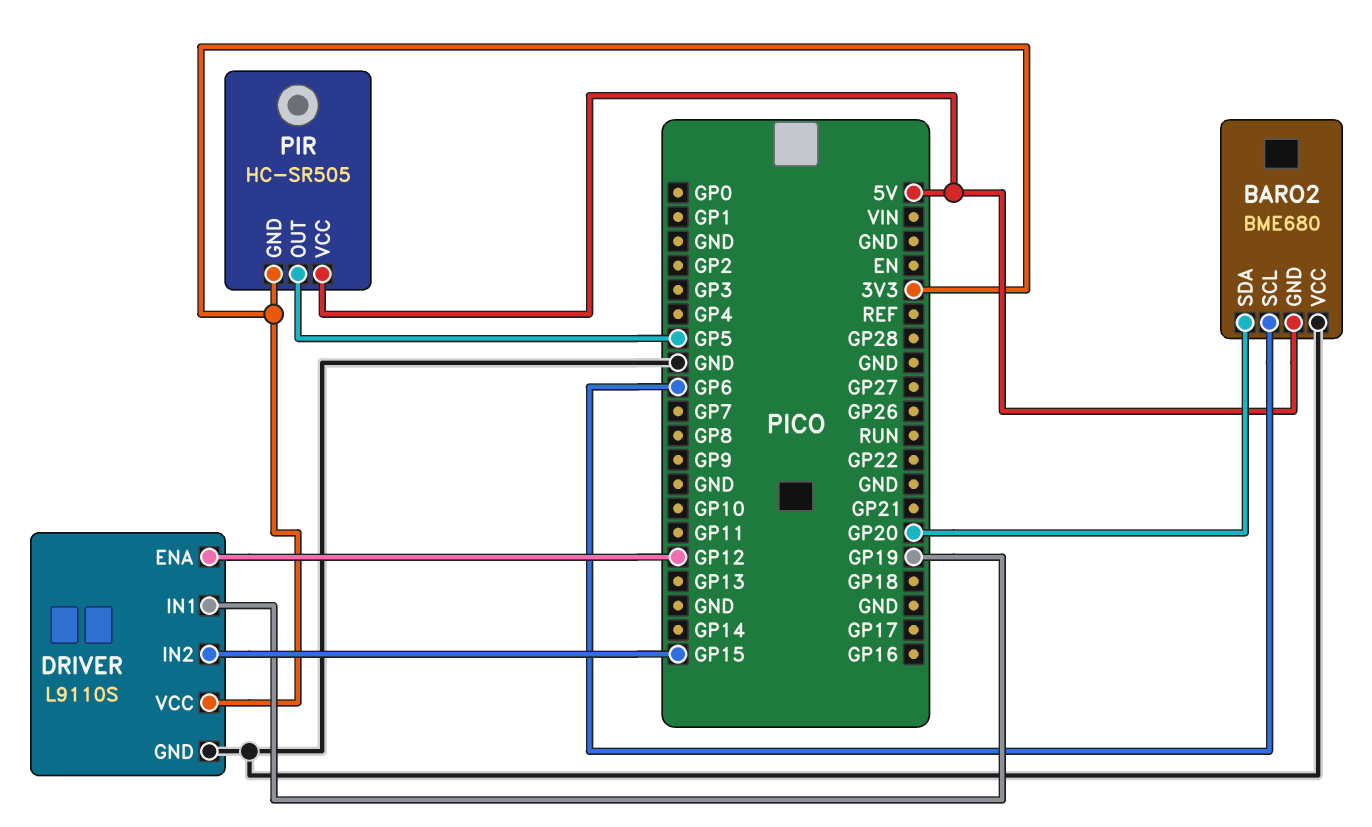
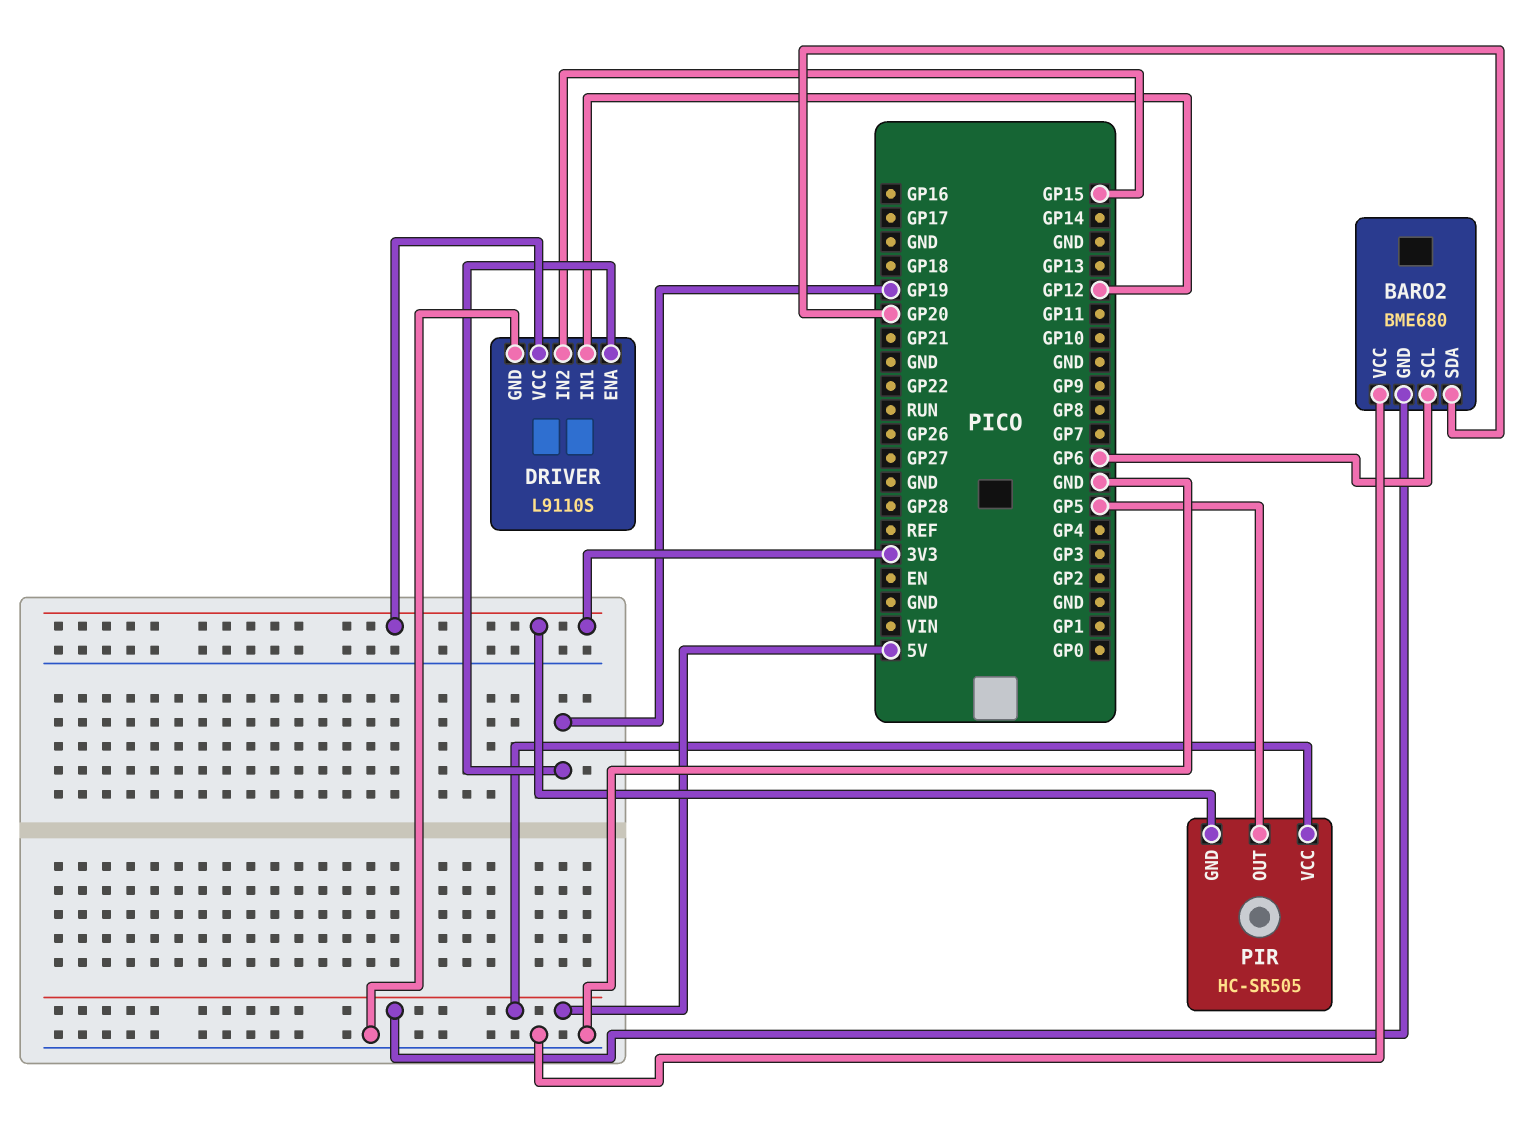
DRIVER pin ENA: GP12 -> GP19
DRIVER pin IN1: GP19 -> GP12

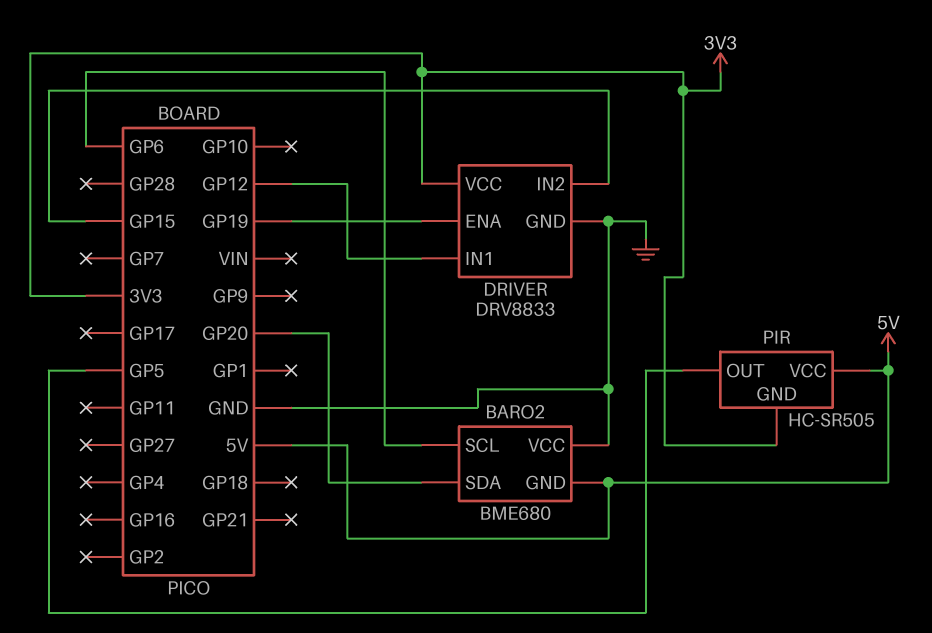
DRIVER: L9110S -> DRV8833

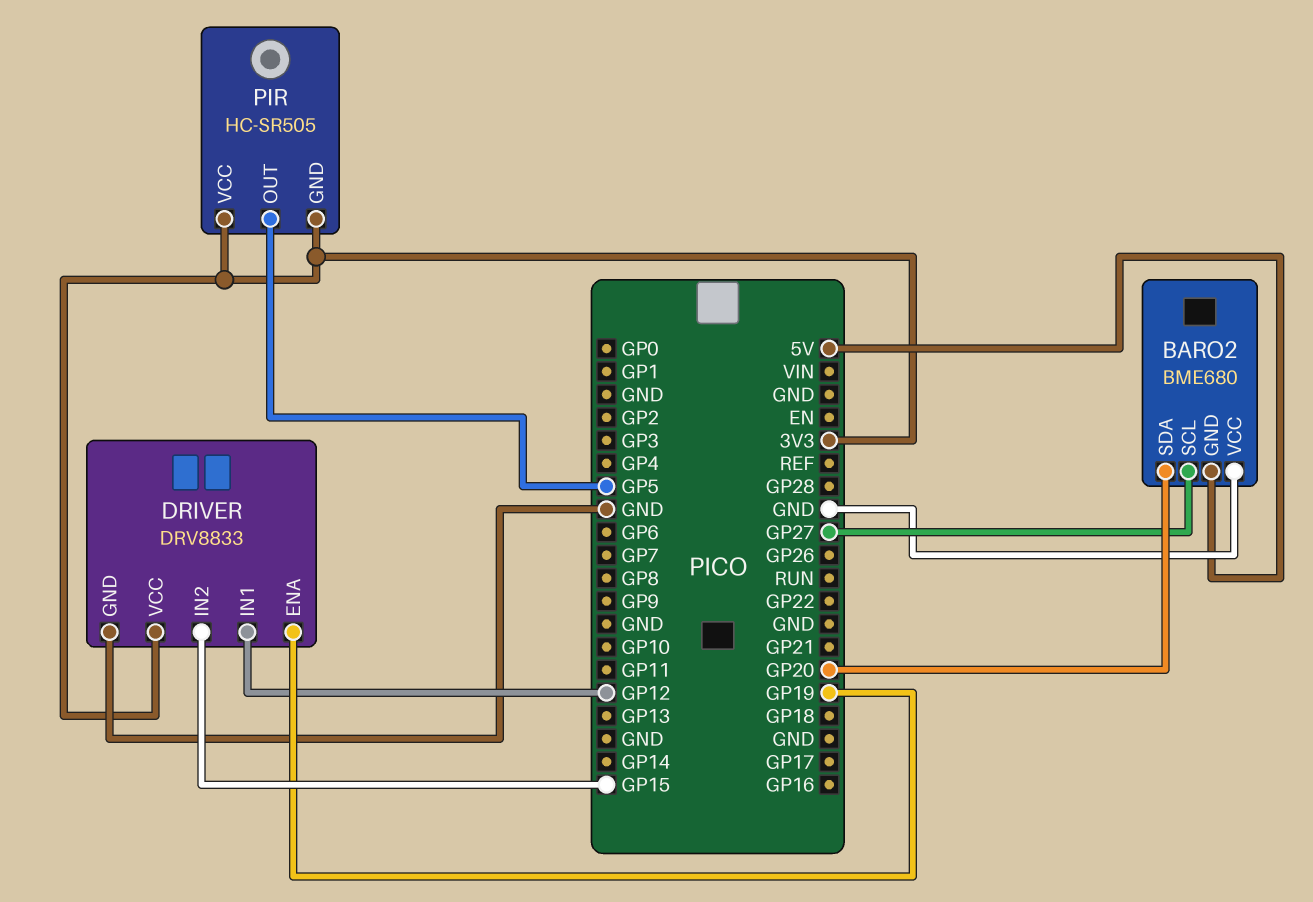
BARO2 pin SCL: GP6 -> GP27
PIR pin VCC: 5V -> 3V3

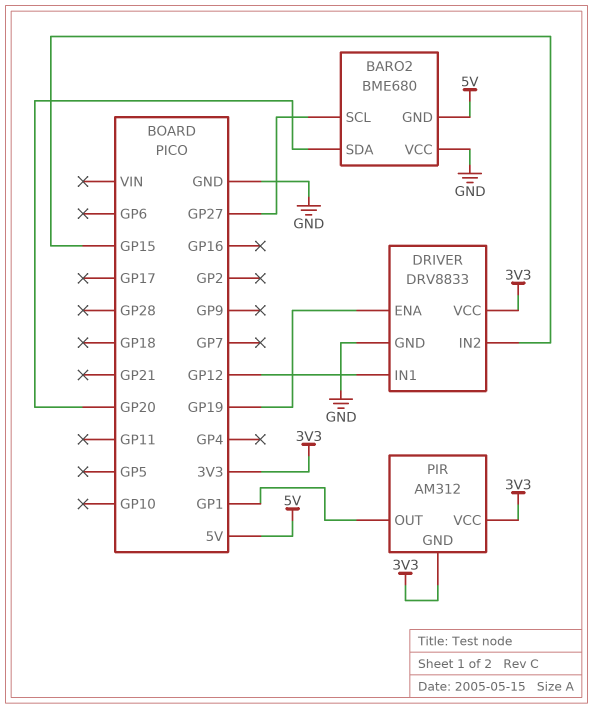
PIR: HC-SR505 -> AM312
PIR pin OUT: GP5 -> GP1

